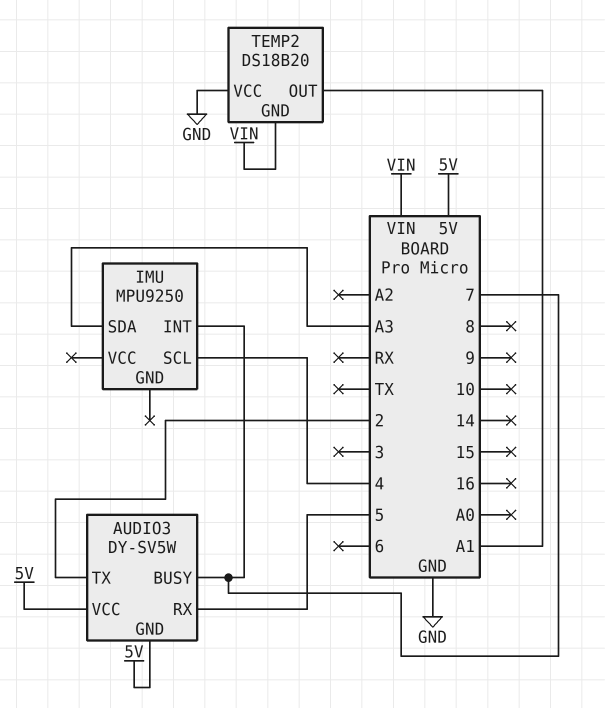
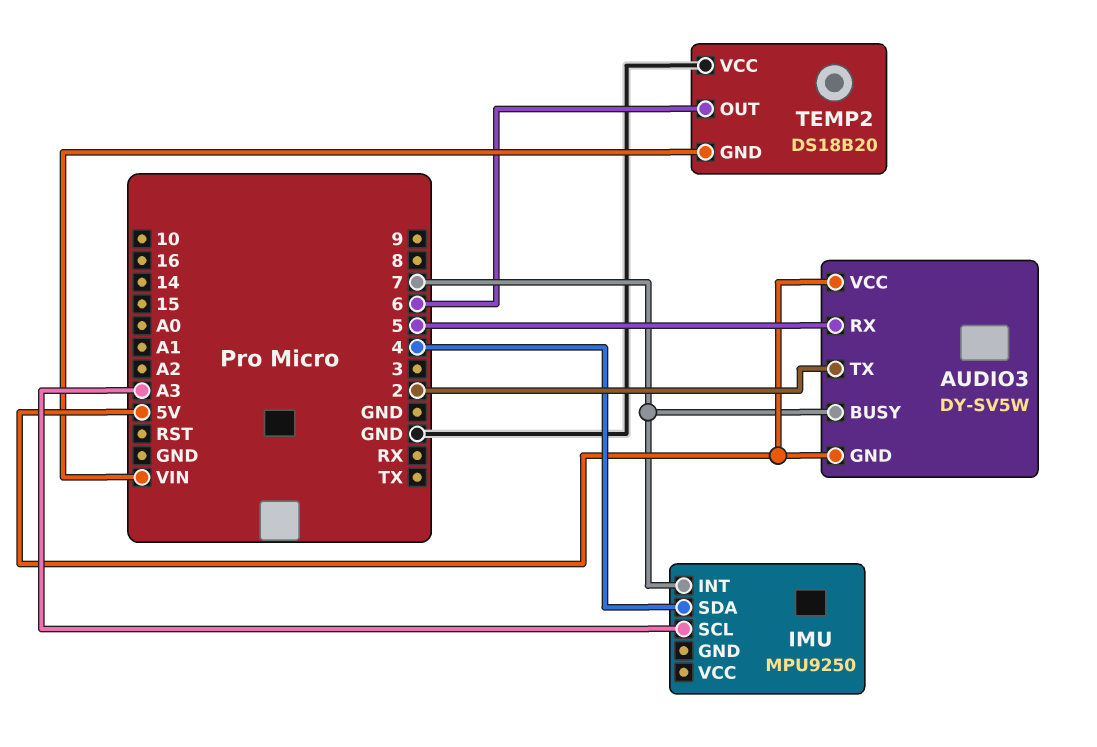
IMU pin SCL: 4 -> A3
IMU pin SDA: A3 -> 4
TEMP2 pin OUT: A1 -> 6

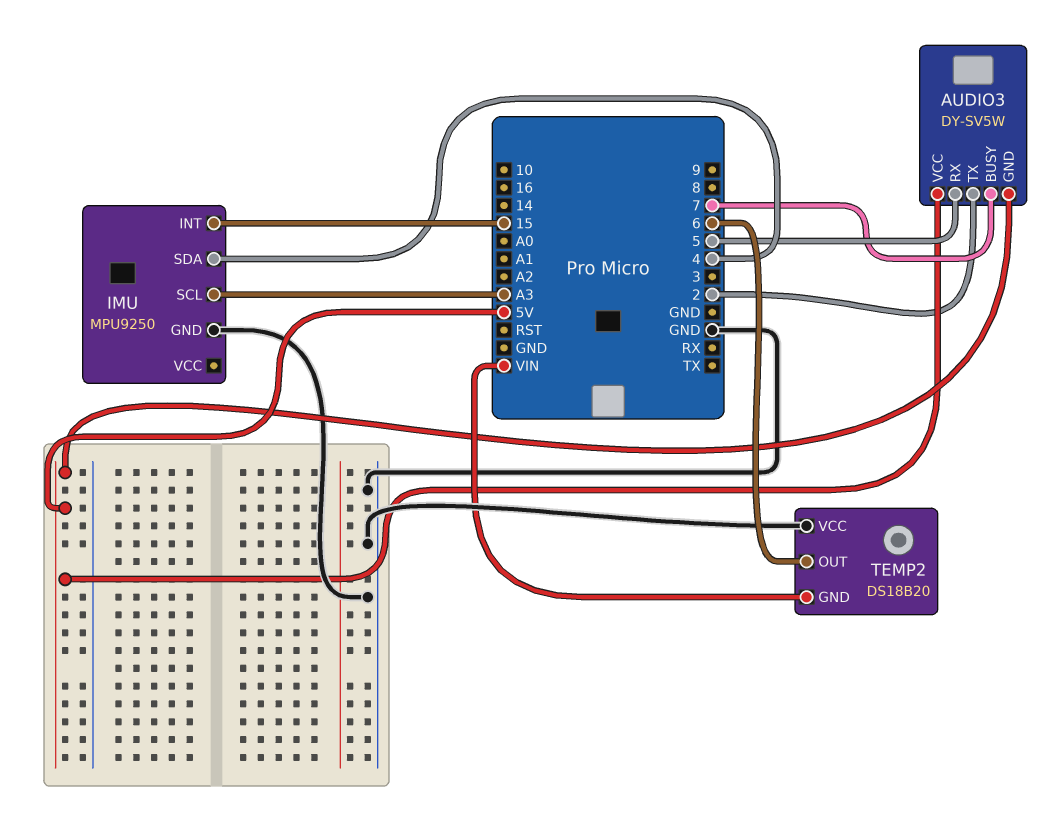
IMU pin GND: none -> GND
IMU pin INT: 7 -> 15

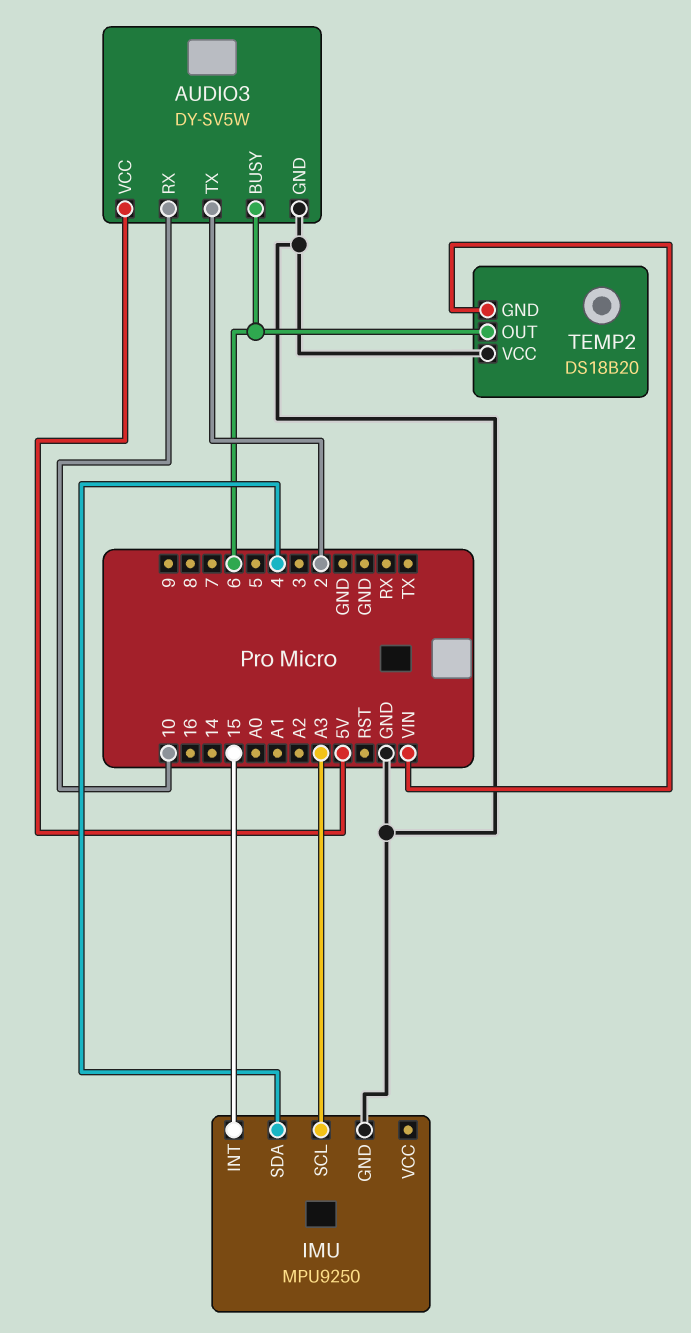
AUDIO3 pin BUSY: 7 -> 6
AUDIO3 pin GND: 5V -> GND
AUDIO3 pin RX: 5 -> 10

